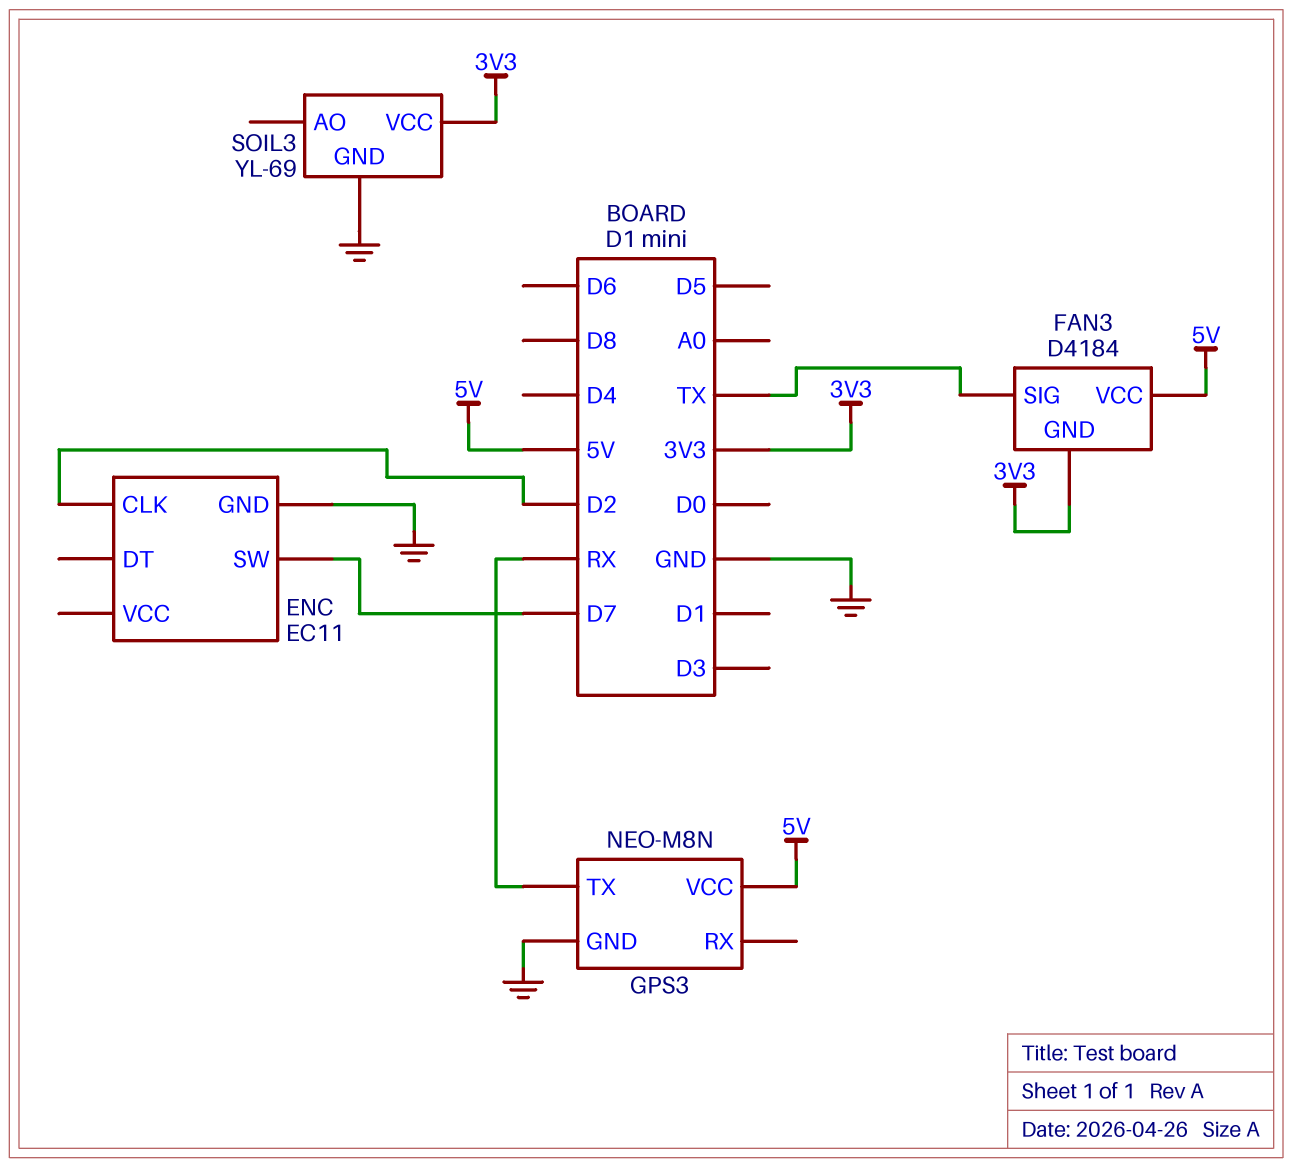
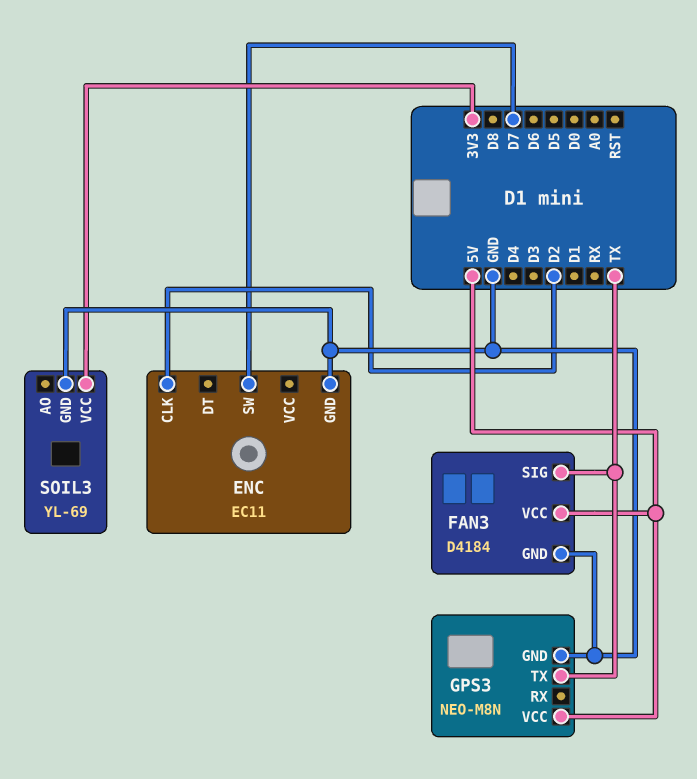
FAN3 pin GND: 3V3 -> GND
GPS3 pin TX: RX -> TX

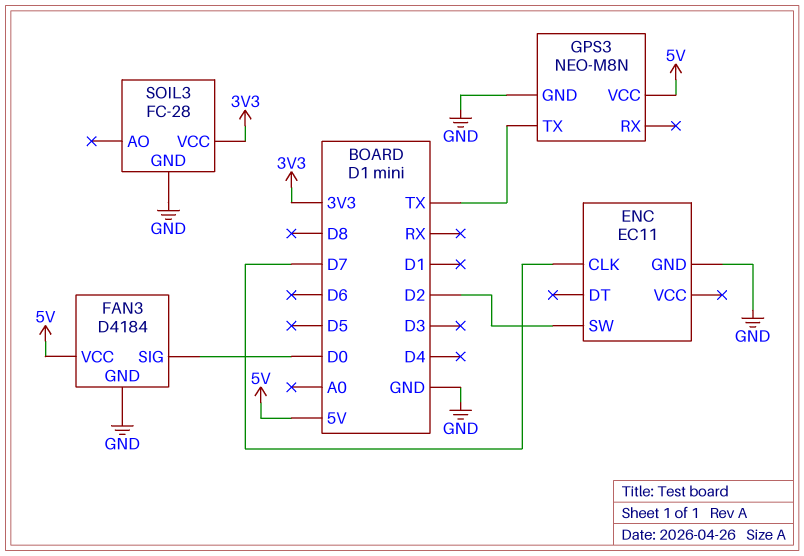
ENC pin CLK: D2 -> D7
ENC pin SW: D7 -> D2
FAN3 pin SIG: TX -> D0
SOIL3: YL-69 -> FC-28

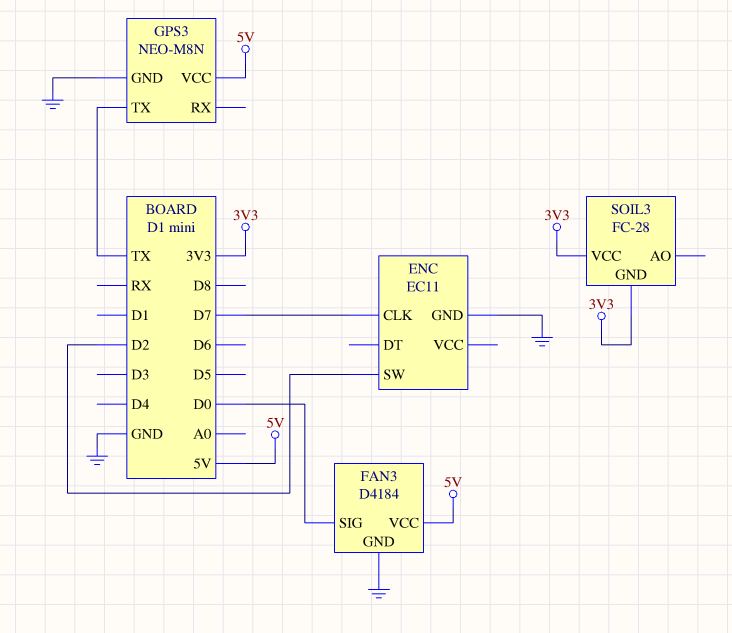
SOIL3 pin GND: GND -> 3V3

